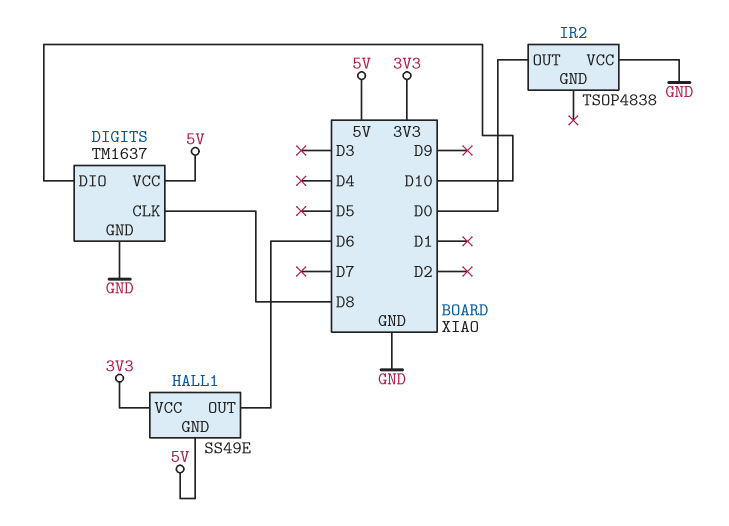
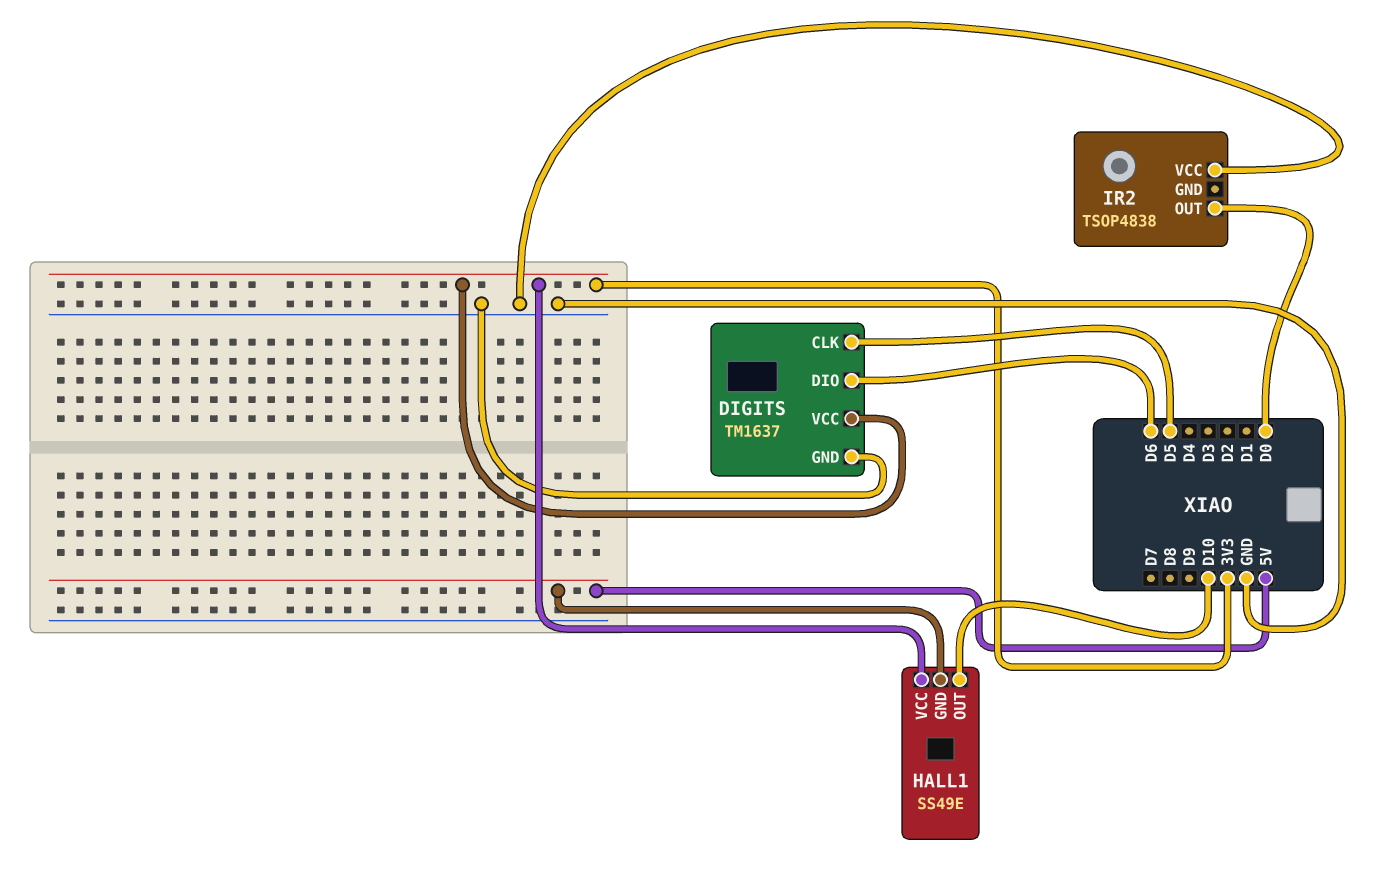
DIGITS pin CLK: D8 -> D5
DIGITS pin DIO: D10 -> D6
DIGITS pin VCC: 5V -> 3V3
HALL1 pin OUT: D6 -> D10

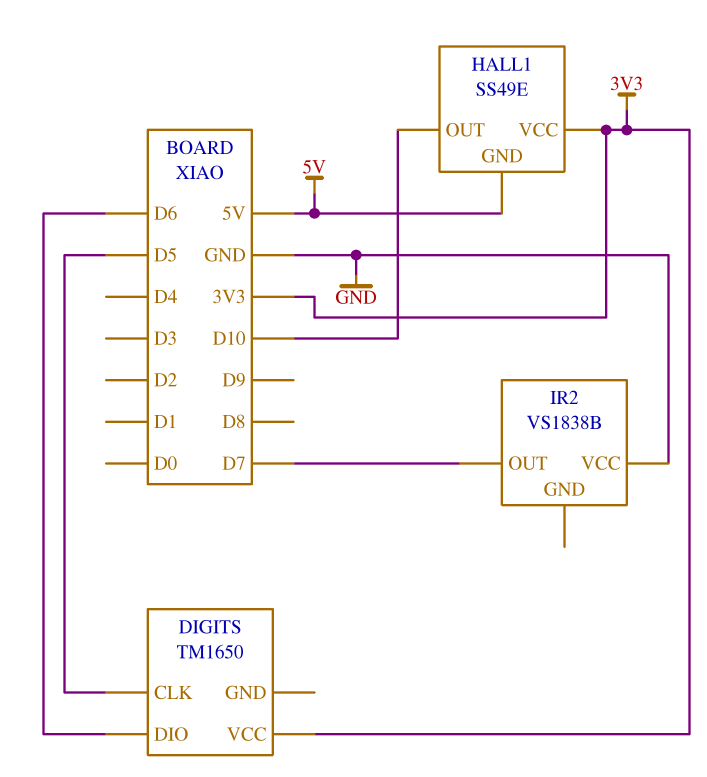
DIGITS: TM1637 -> TM1650
DIGITS pin GND: GND -> none
IR2: TSOP4838 -> VS1838B
IR2 pin OUT: D0 -> D7

